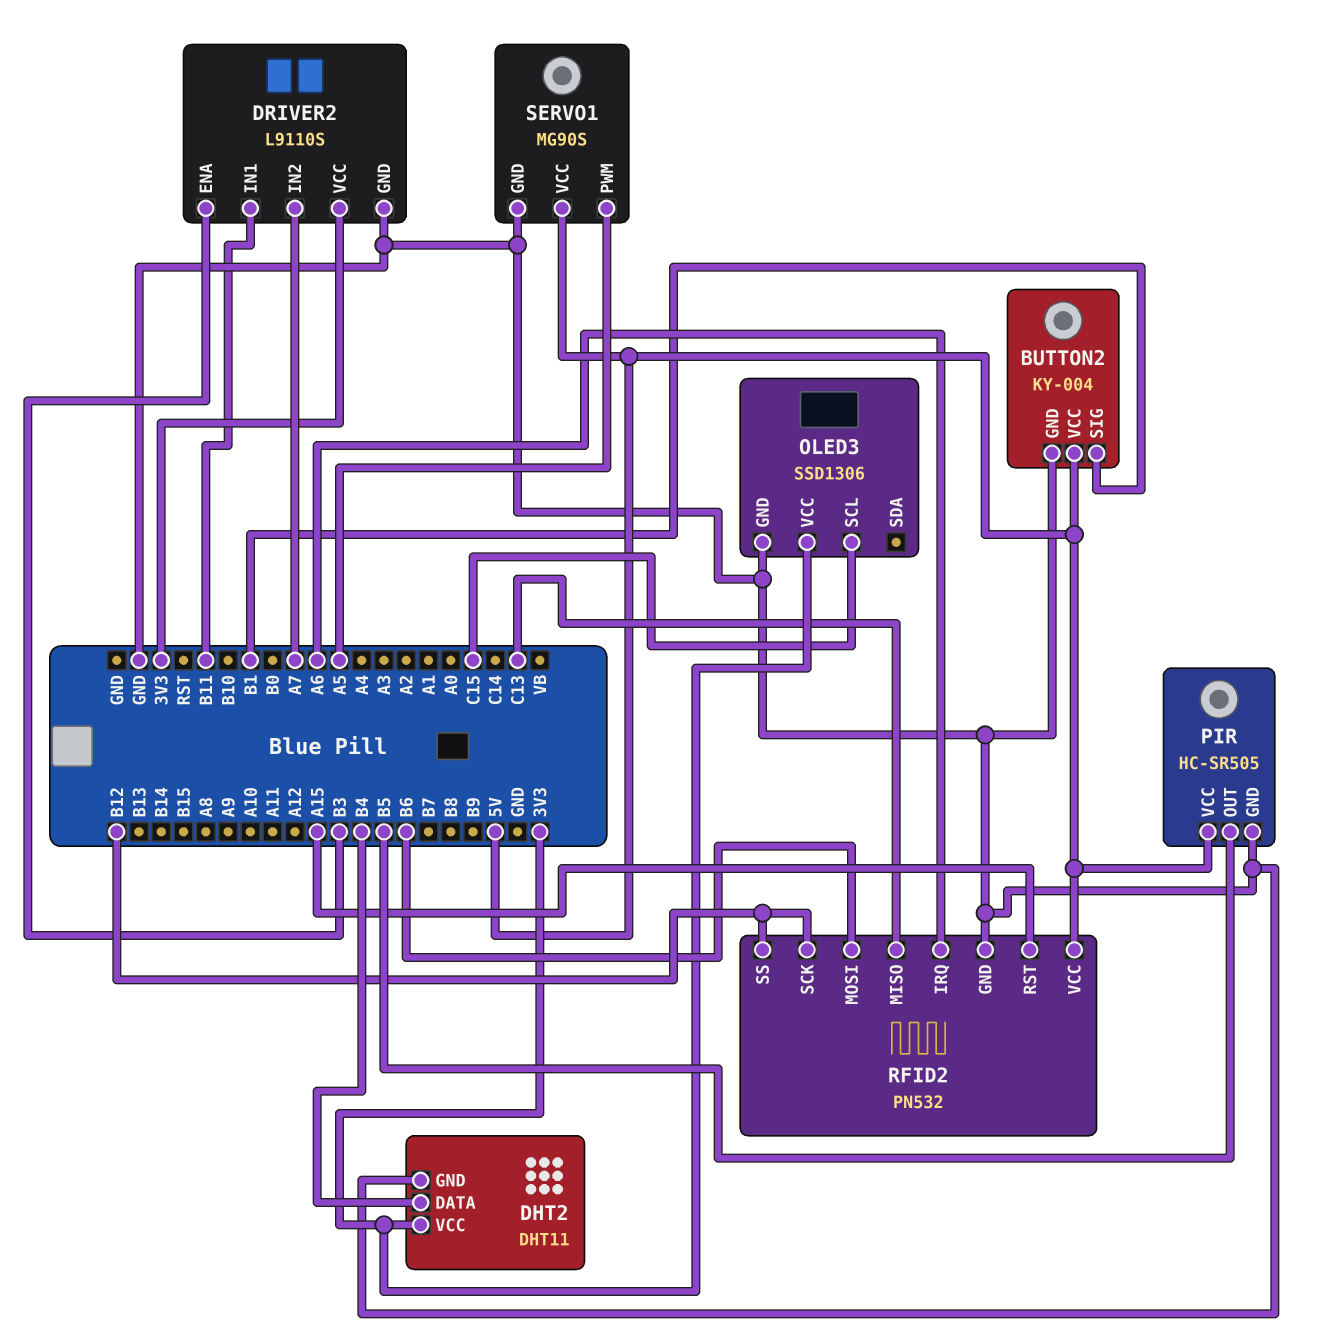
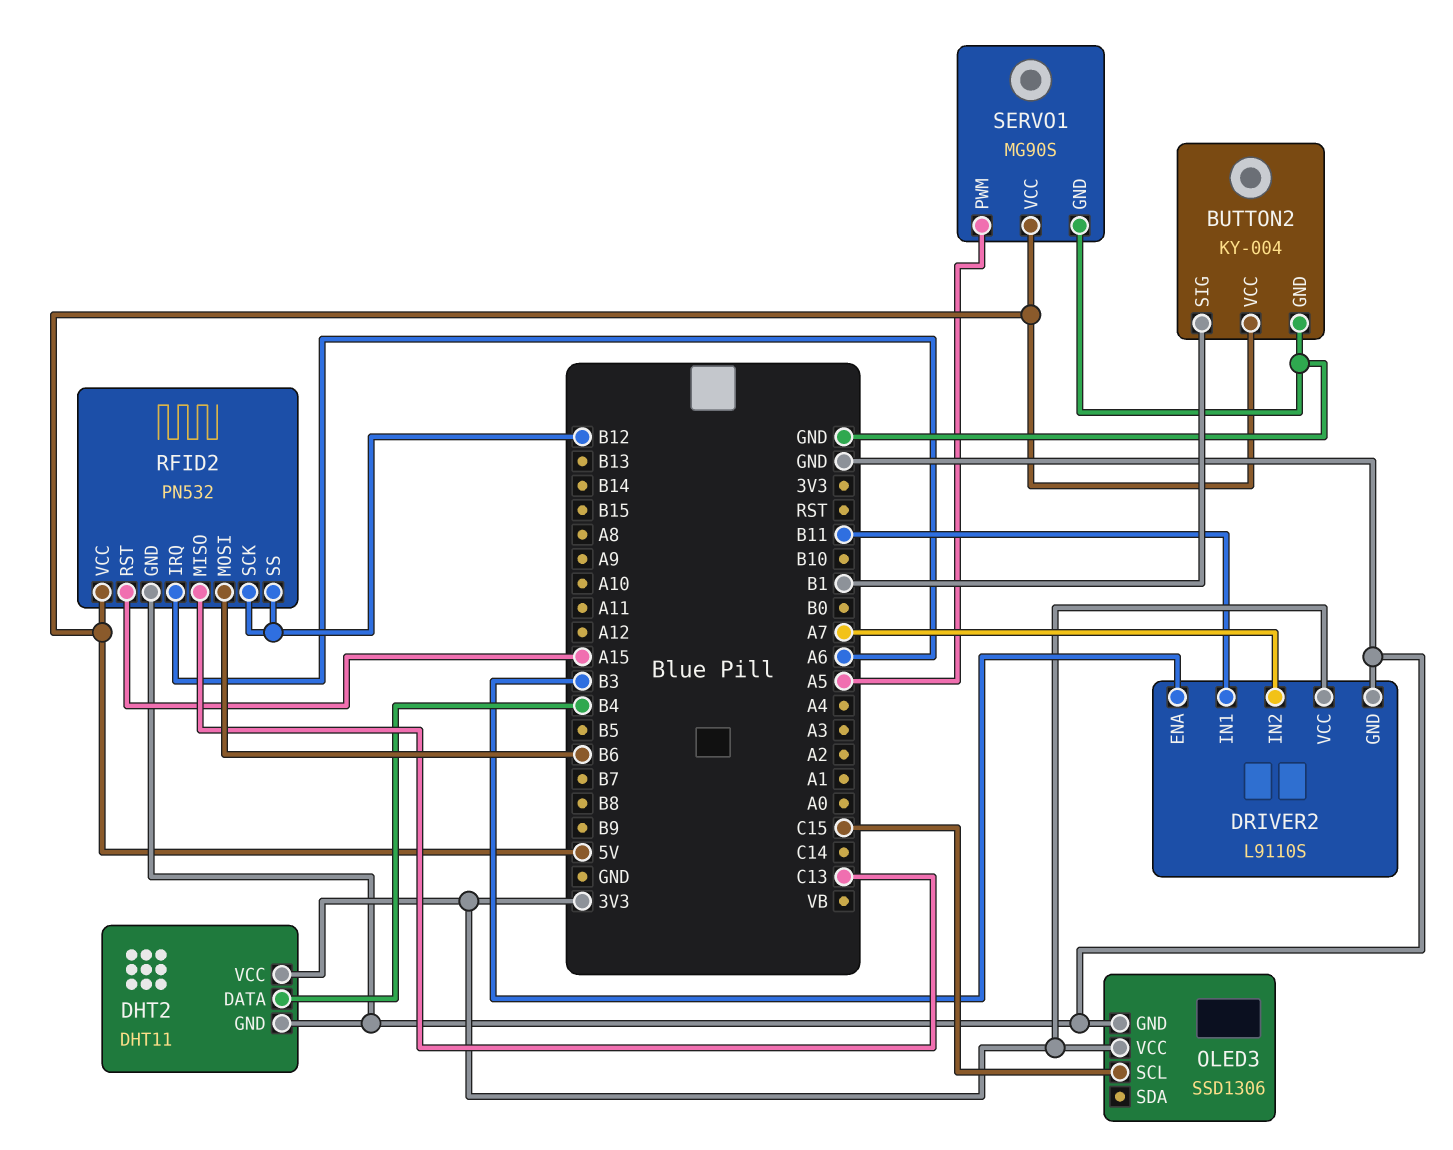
PIR: HC-SR505 -> none
PIR pin GND: GND -> none
PIR pin OUT: B5 -> none
PIR pin VCC: 5V -> none

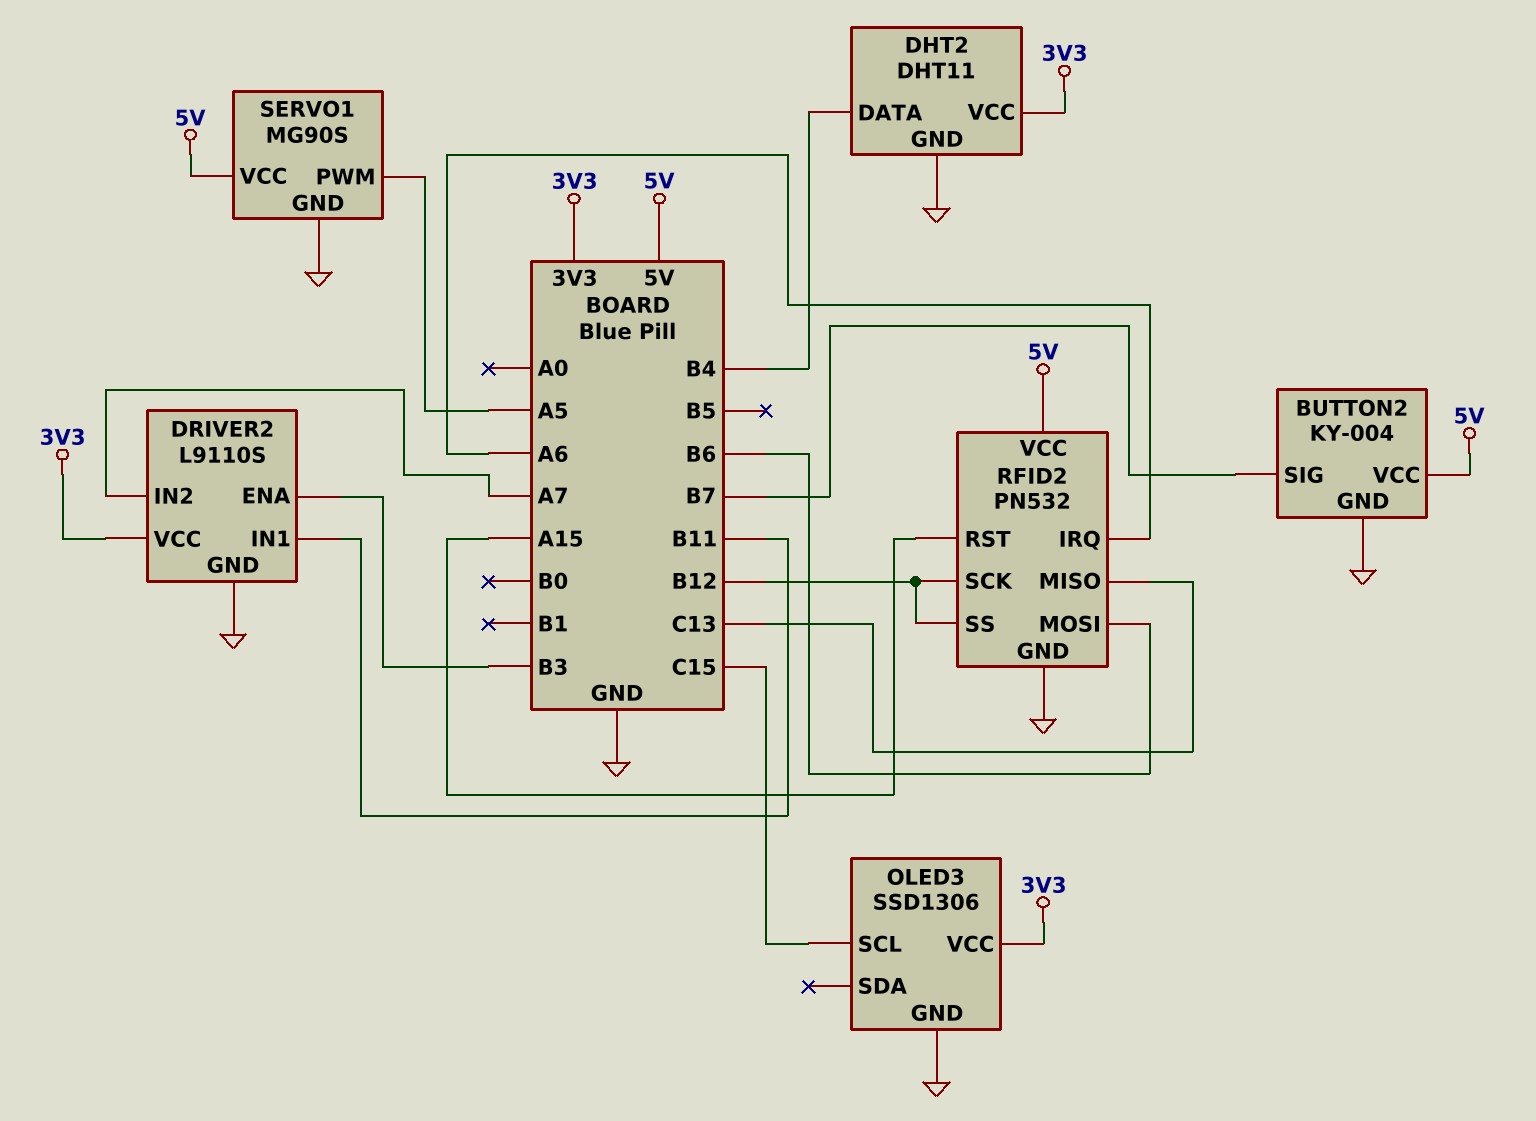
BUTTON2 pin SIG: B1 -> B7

